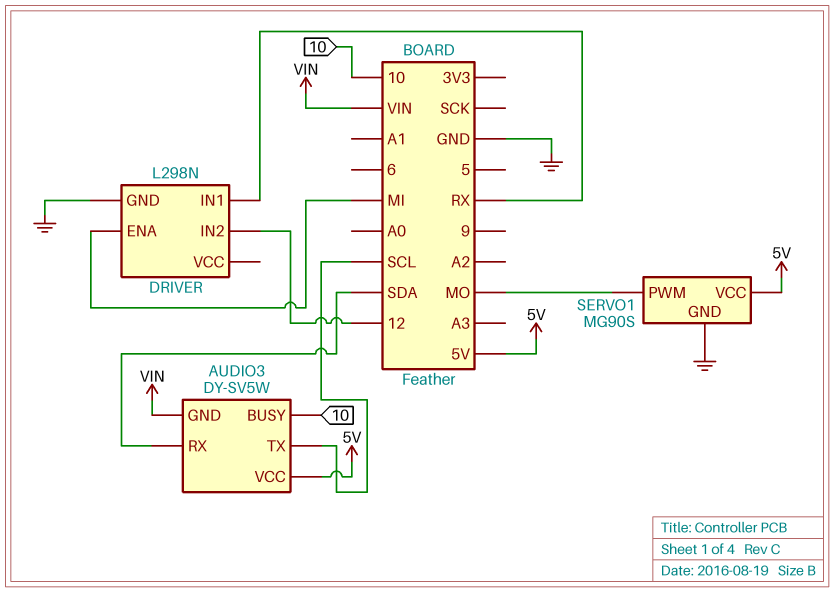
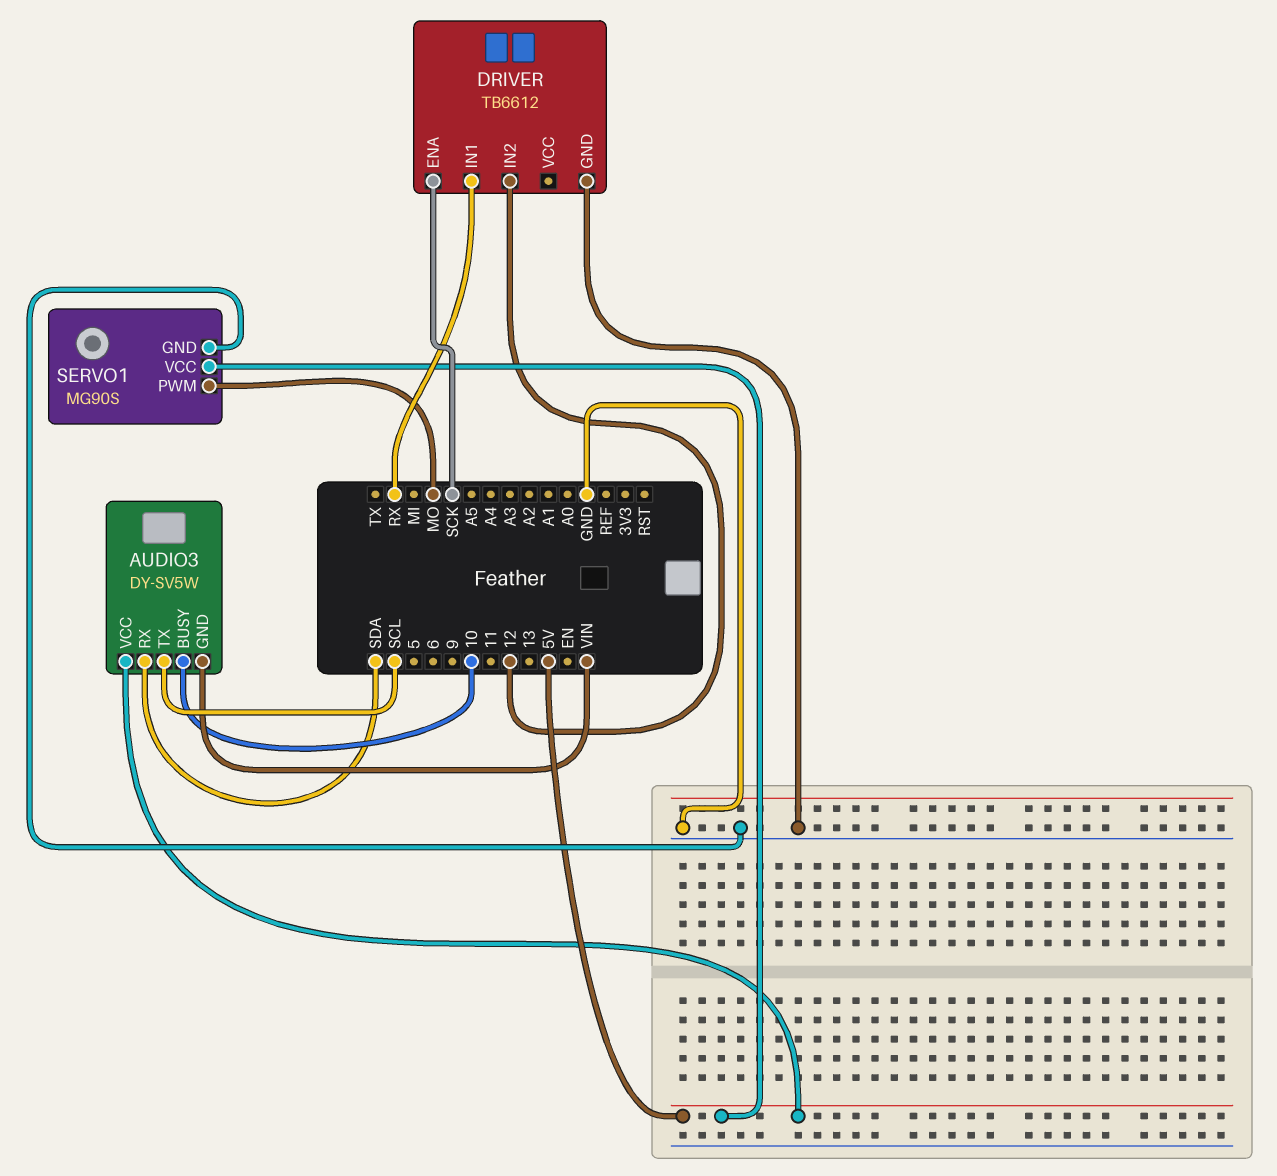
DRIVER: L298N -> TB6612
DRIVER pin ENA: MI -> SCK

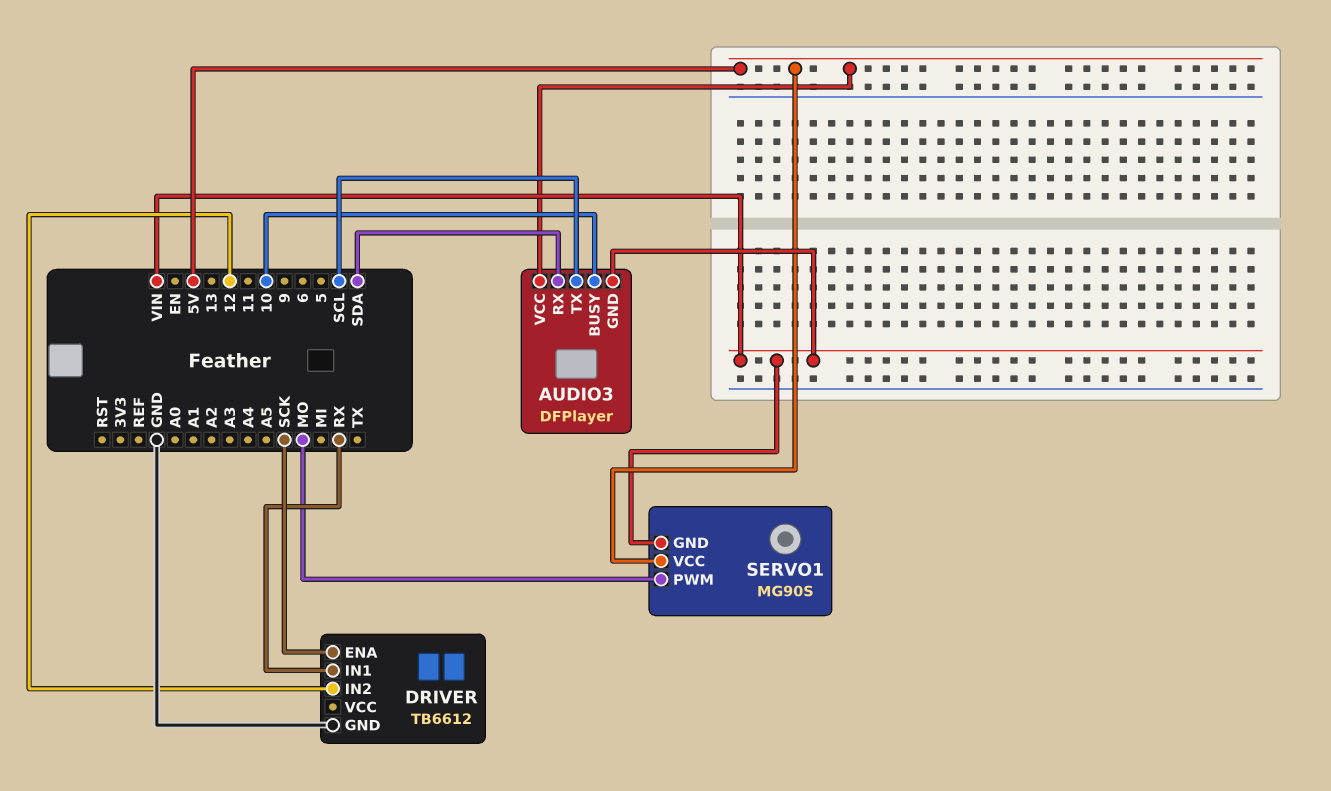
AUDIO3: DY-SV5W -> DFPlayer
SERVO1 pin GND: GND -> VIN

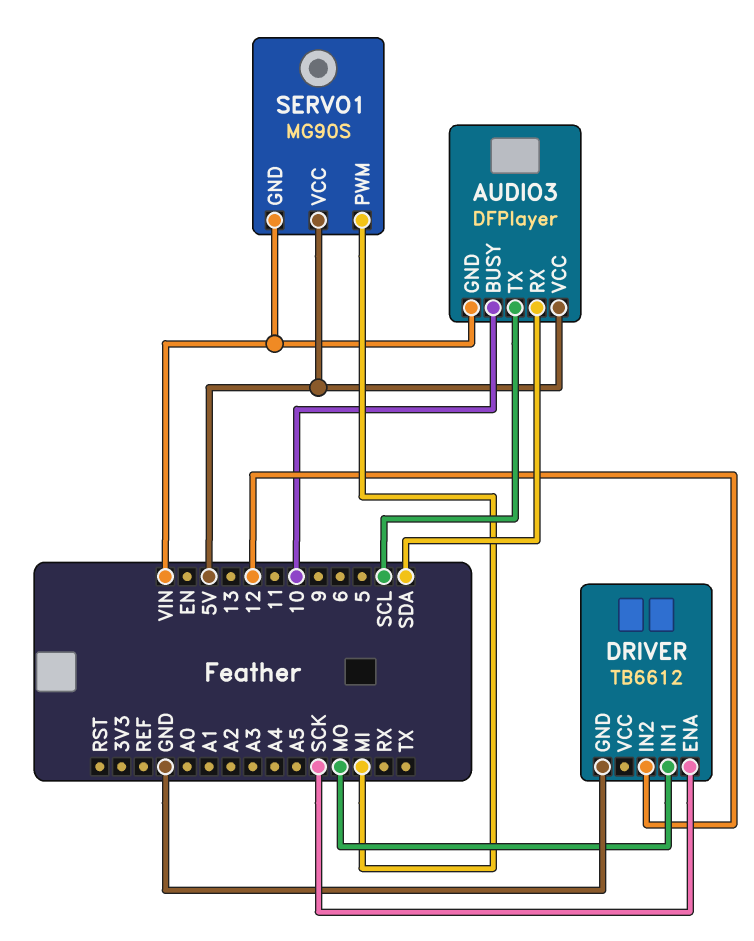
DRIVER pin IN1: RX -> MO
SERVO1 pin PWM: MO -> MI

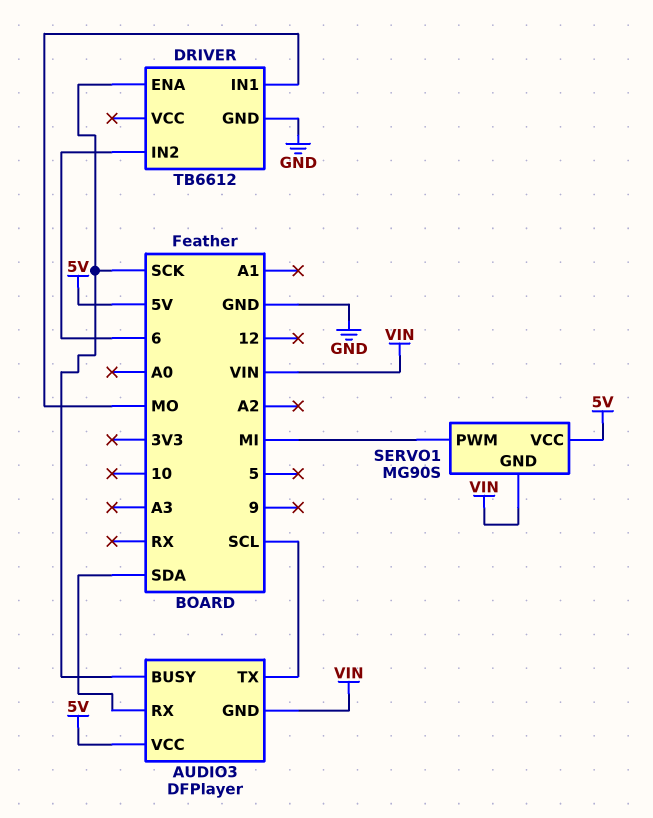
AUDIO3 pin BUSY: 10 -> SCK
DRIVER pin IN2: 12 -> 6

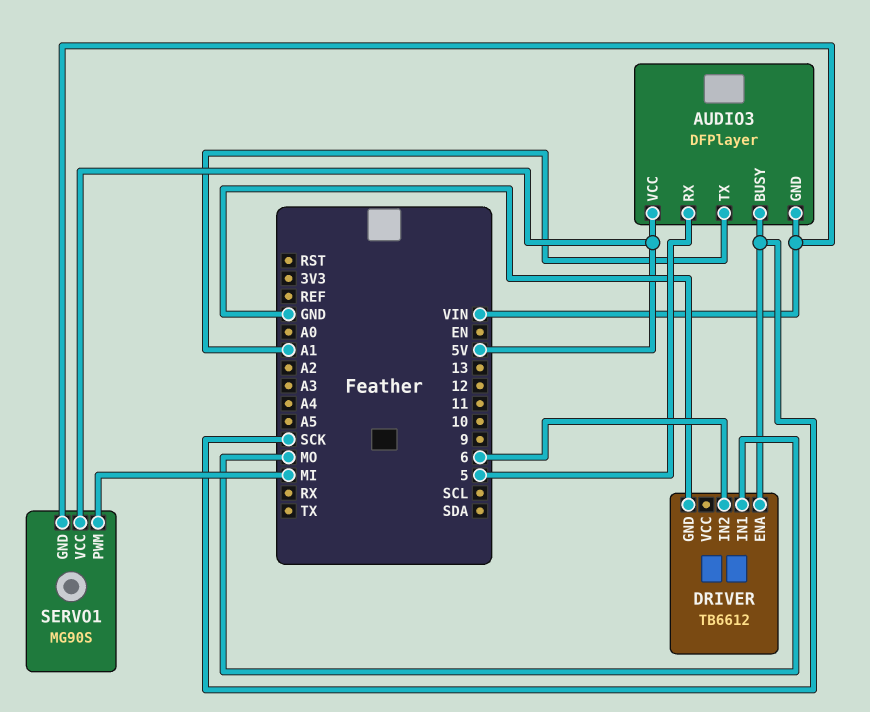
AUDIO3 pin RX: SDA -> 5
AUDIO3 pin TX: SCL -> A1

